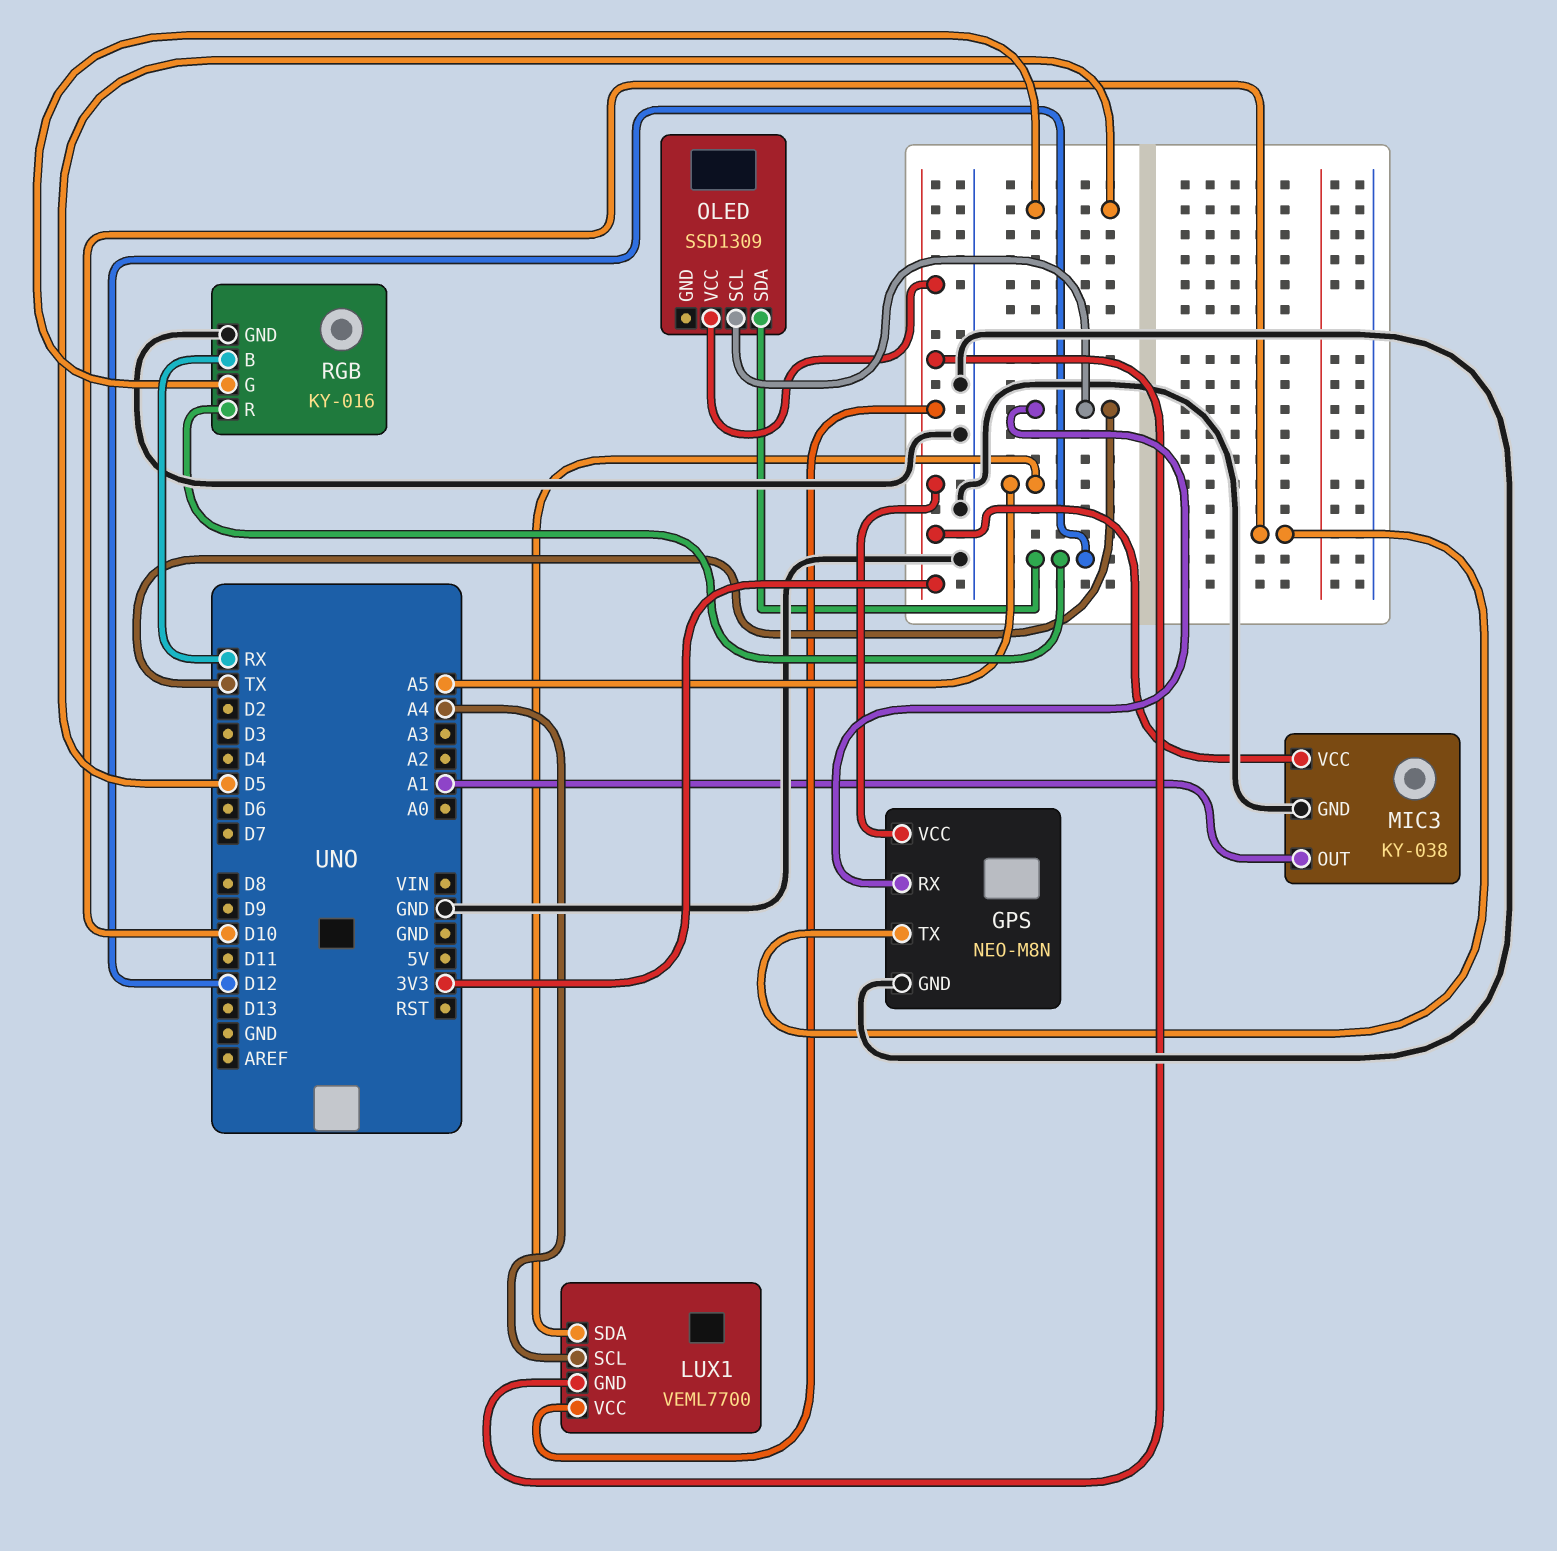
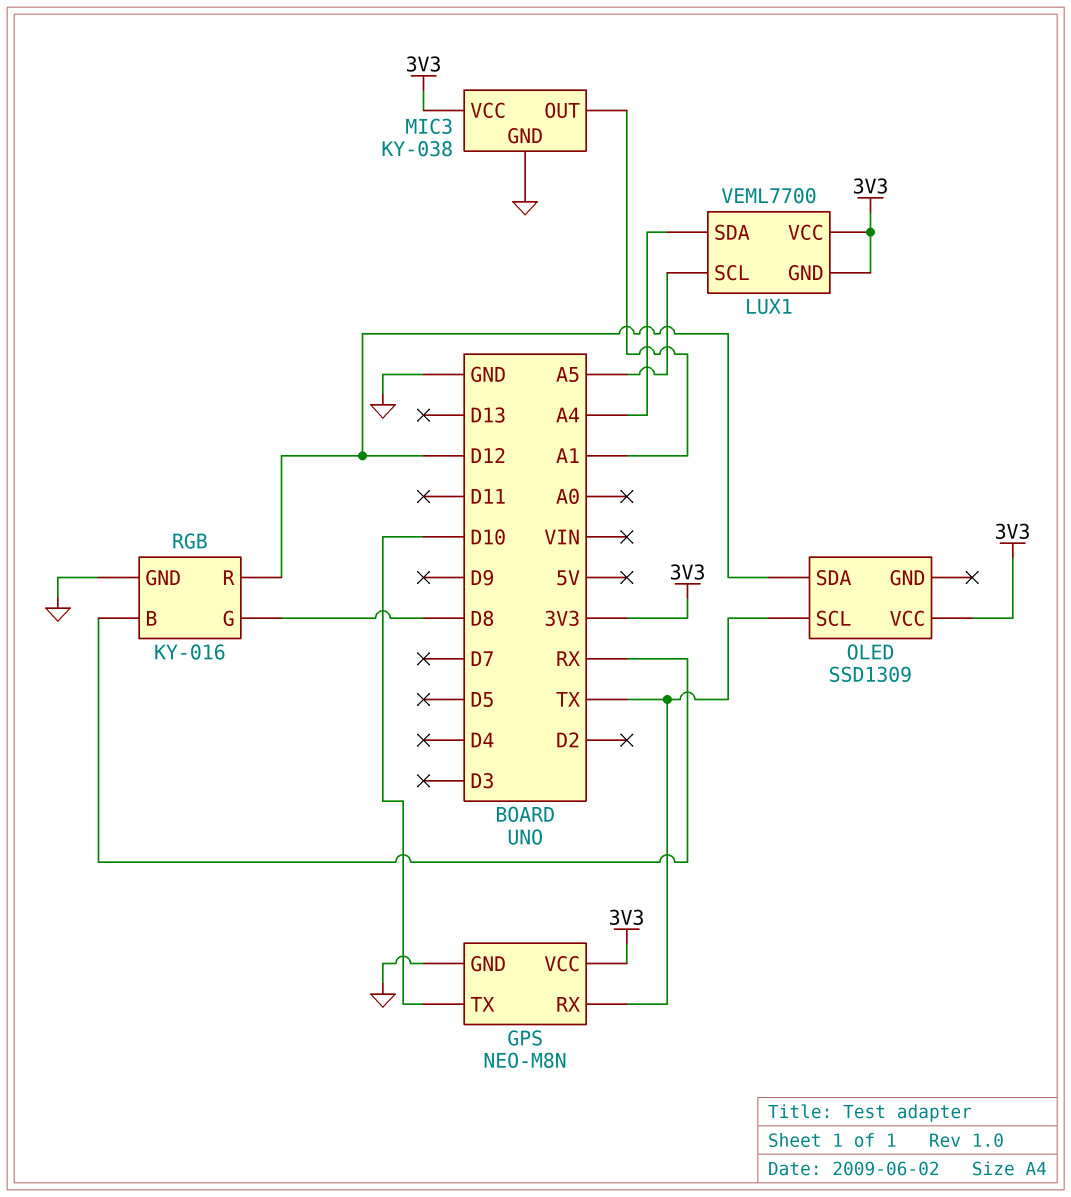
LUX1 pin SCL: A4 -> A5
LUX1 pin SDA: A5 -> A4
RGB pin G: D5 -> D8

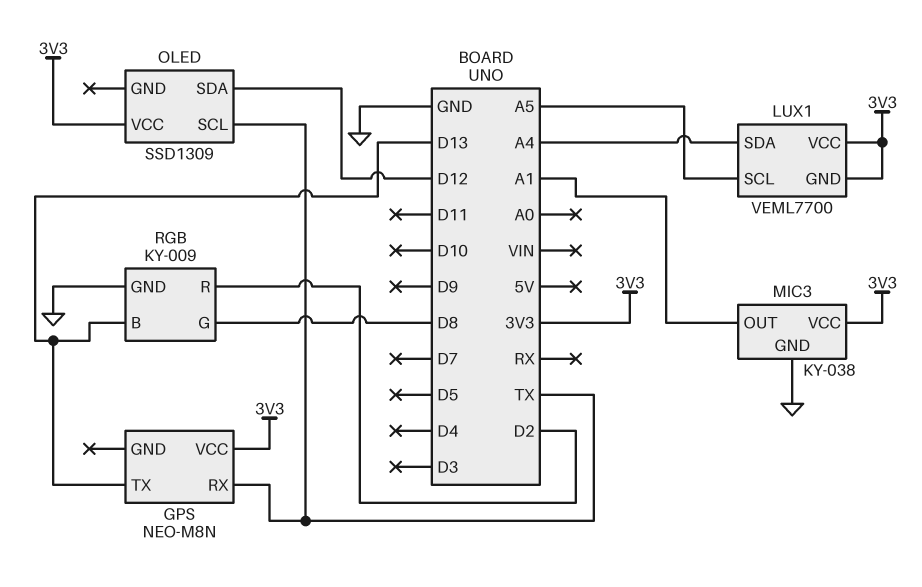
GPS pin GND: GND -> none
GPS pin TX: D10 -> D13
RGB: KY-016 -> KY-009
RGB pin B: RX -> D13
RGB pin R: D12 -> D2

